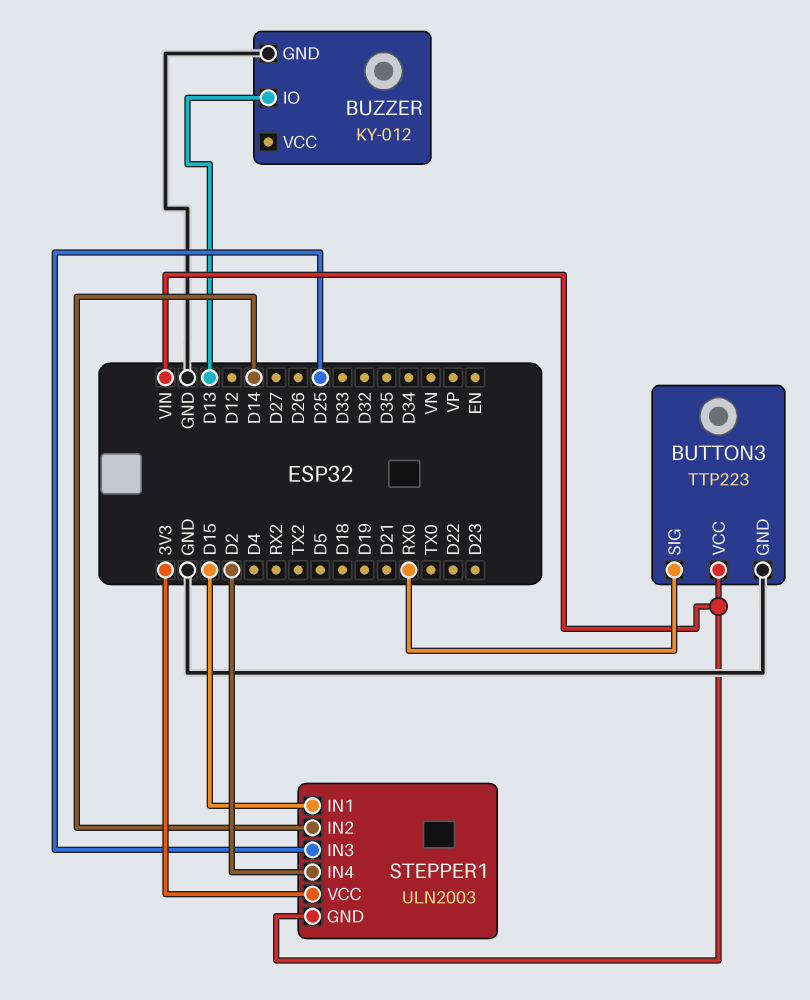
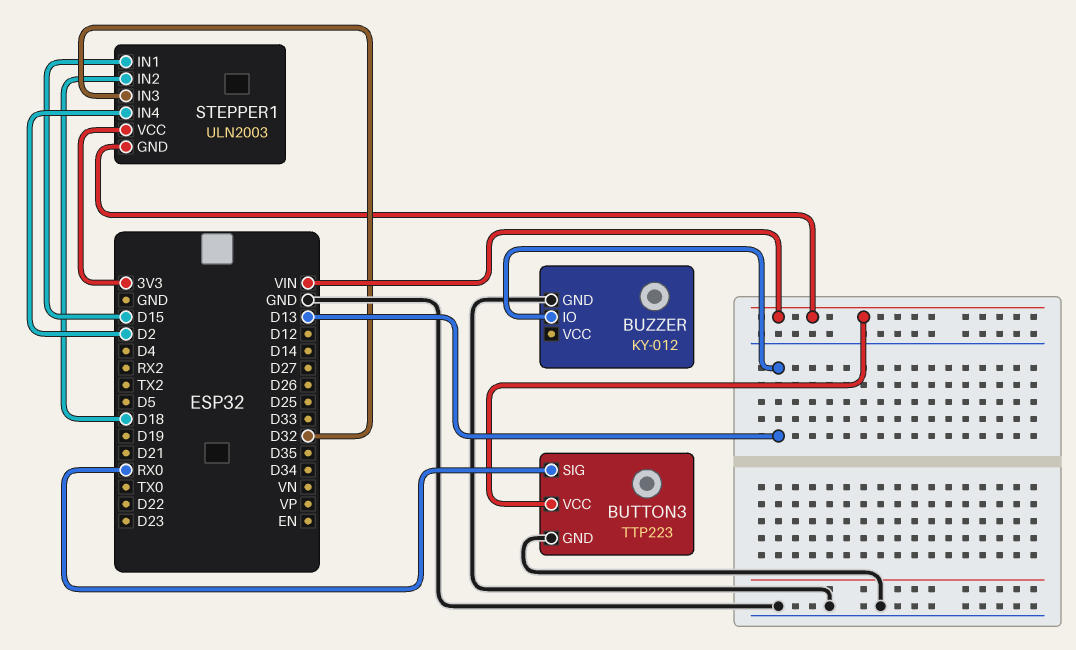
STEPPER1 pin IN2: D14 -> D18
STEPPER1 pin IN3: D25 -> D32

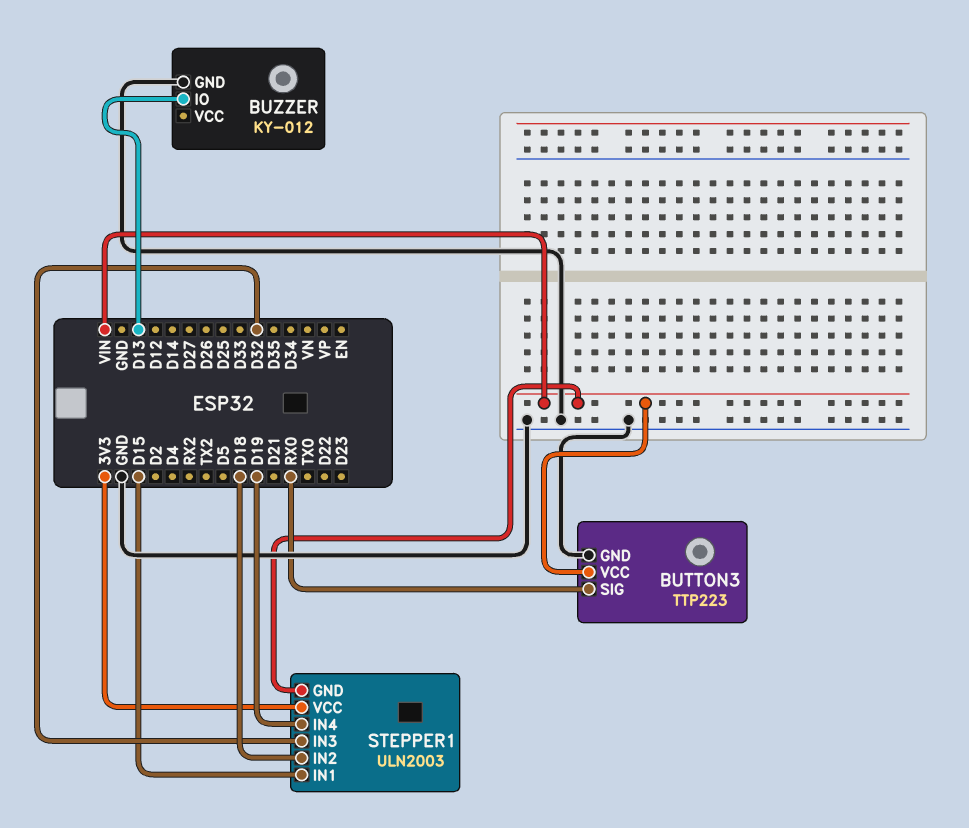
STEPPER1 pin IN4: D2 -> D19

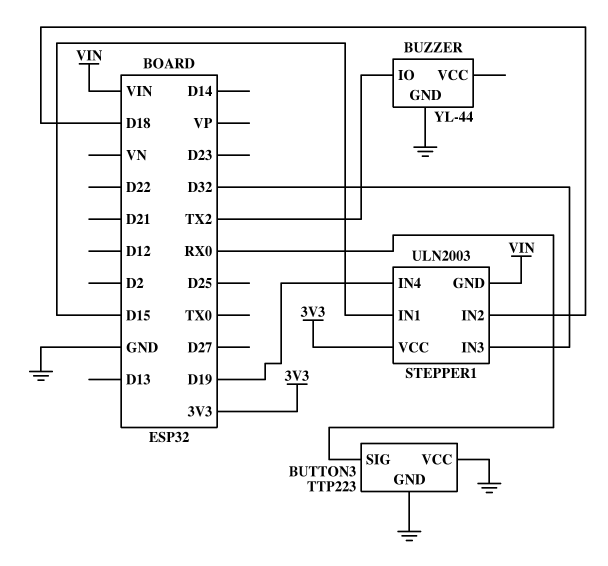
BUTTON3 pin VCC: VIN -> GND
BUZZER: KY-012 -> YL-44
BUZZER pin IO: D13 -> TX2

